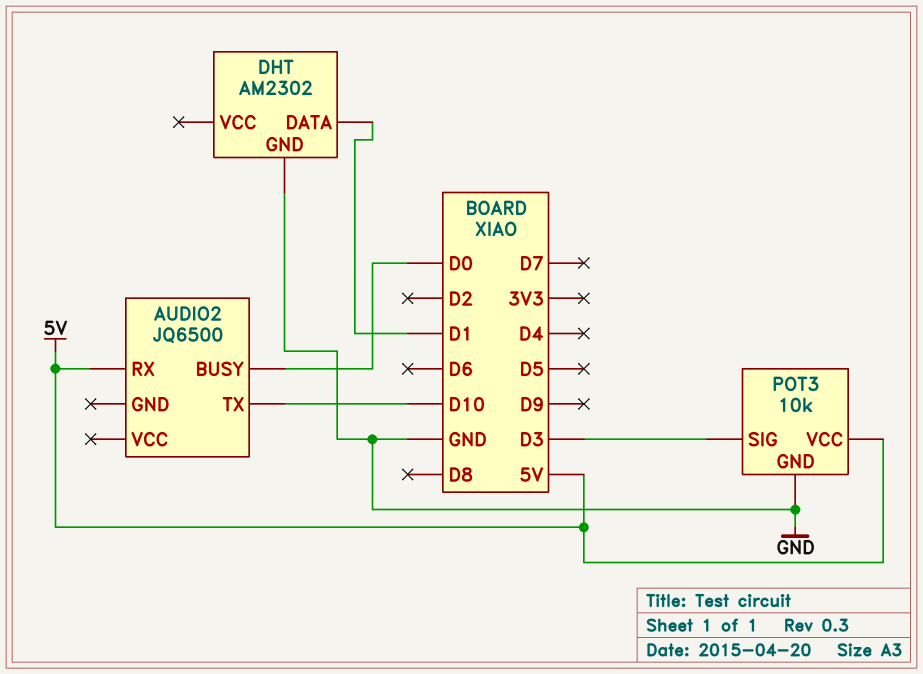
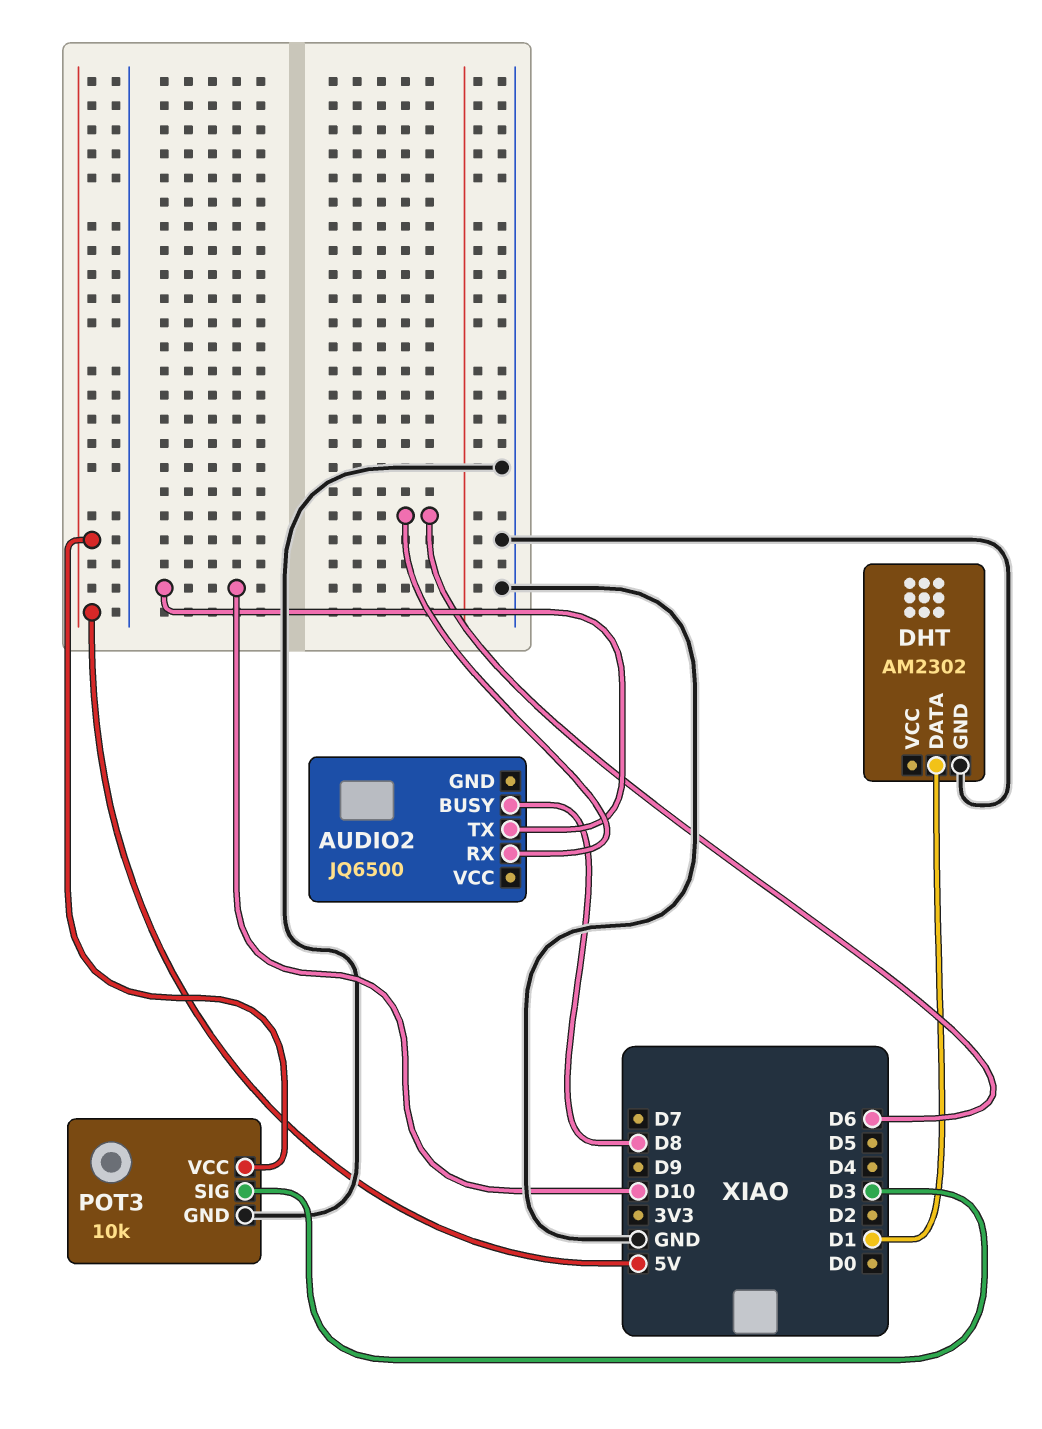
AUDIO2 pin BUSY: D0 -> D8
AUDIO2 pin RX: 5V -> D6

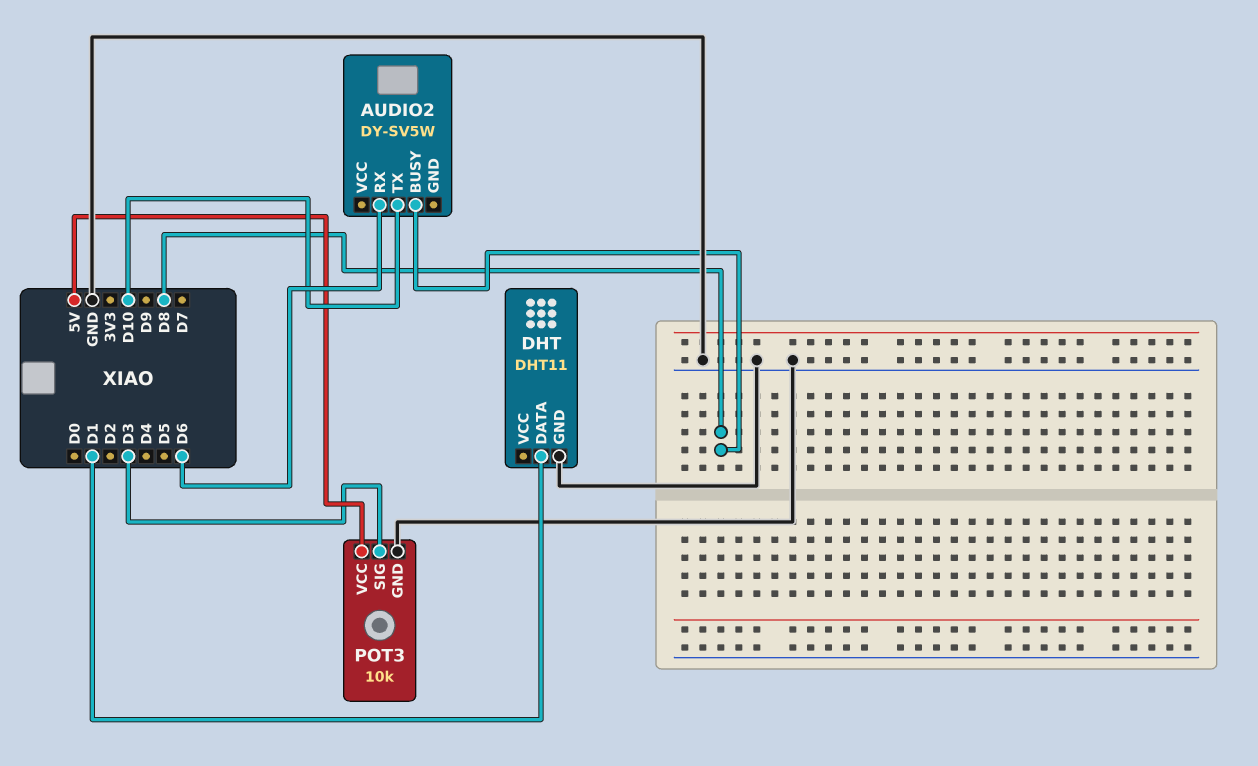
AUDIO2: JQ6500 -> DY-SV5W
DHT: AM2302 -> DHT11

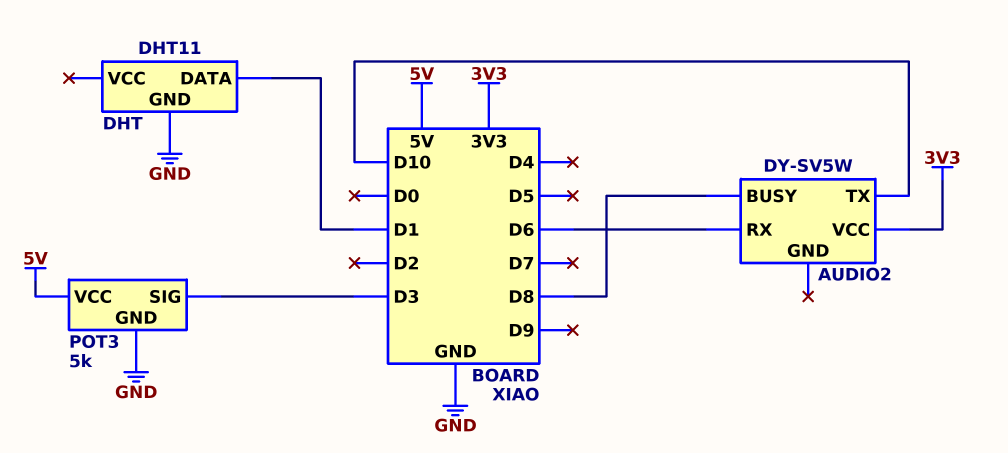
AUDIO2 pin VCC: none -> 3V3
POT3: 10k -> 5k

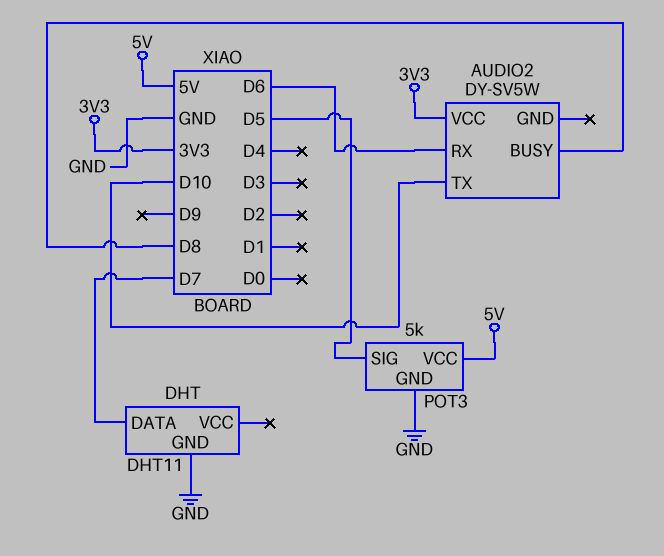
DHT pin DATA: D1 -> D7
POT3 pin SIG: D3 -> D5

